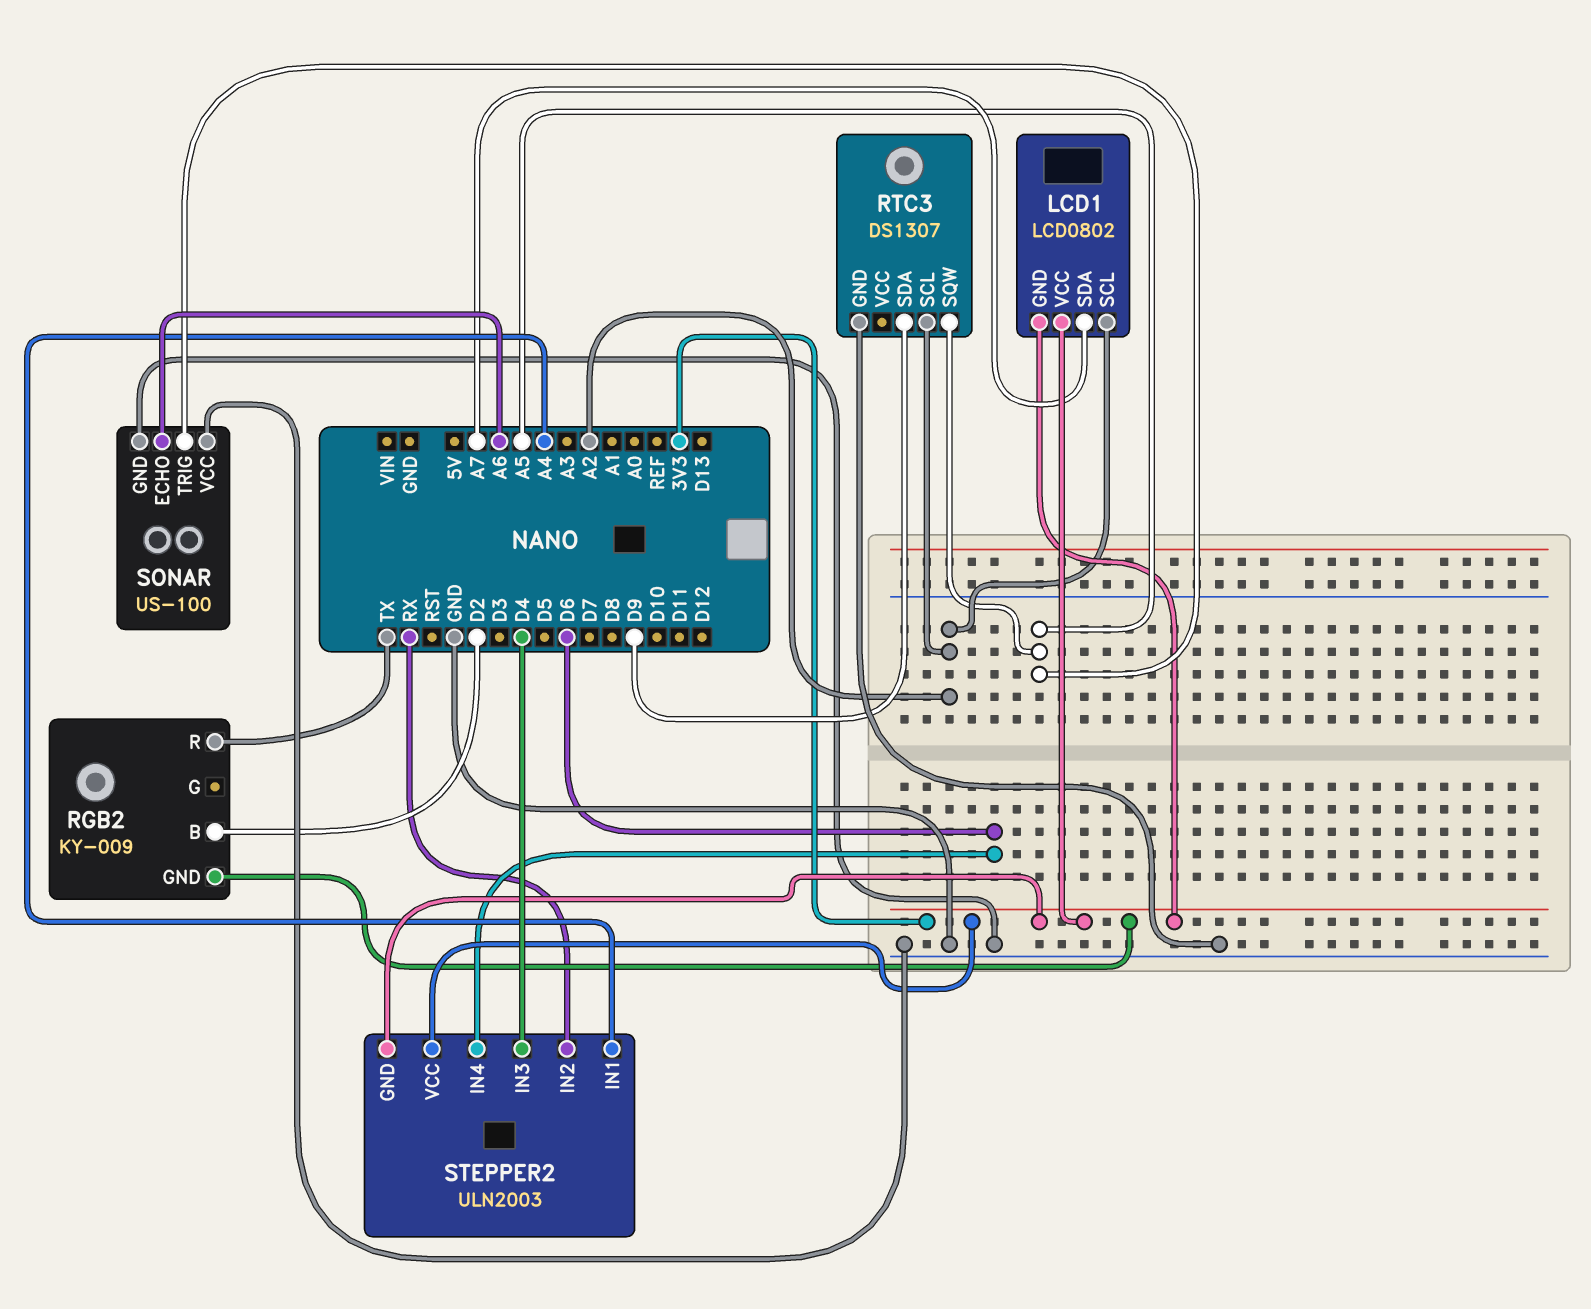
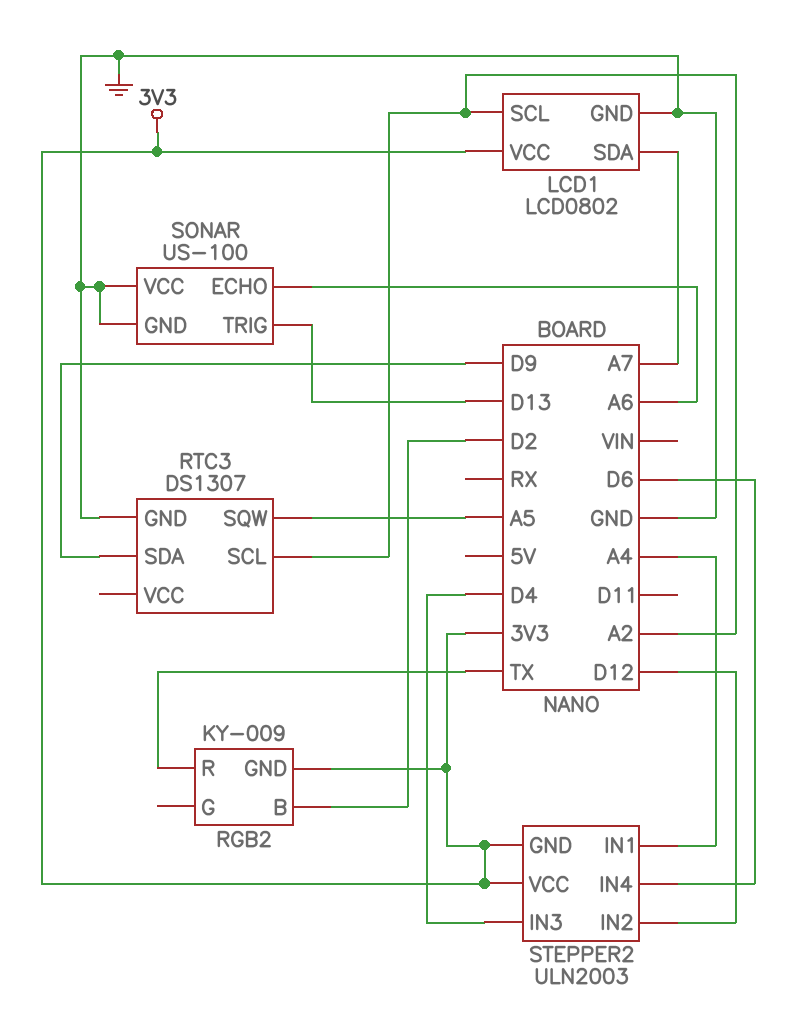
LCD1 pin GND: 3V3 -> GND
SONAR pin TRIG: A5 -> D13
STEPPER2 pin IN2: RX -> D12

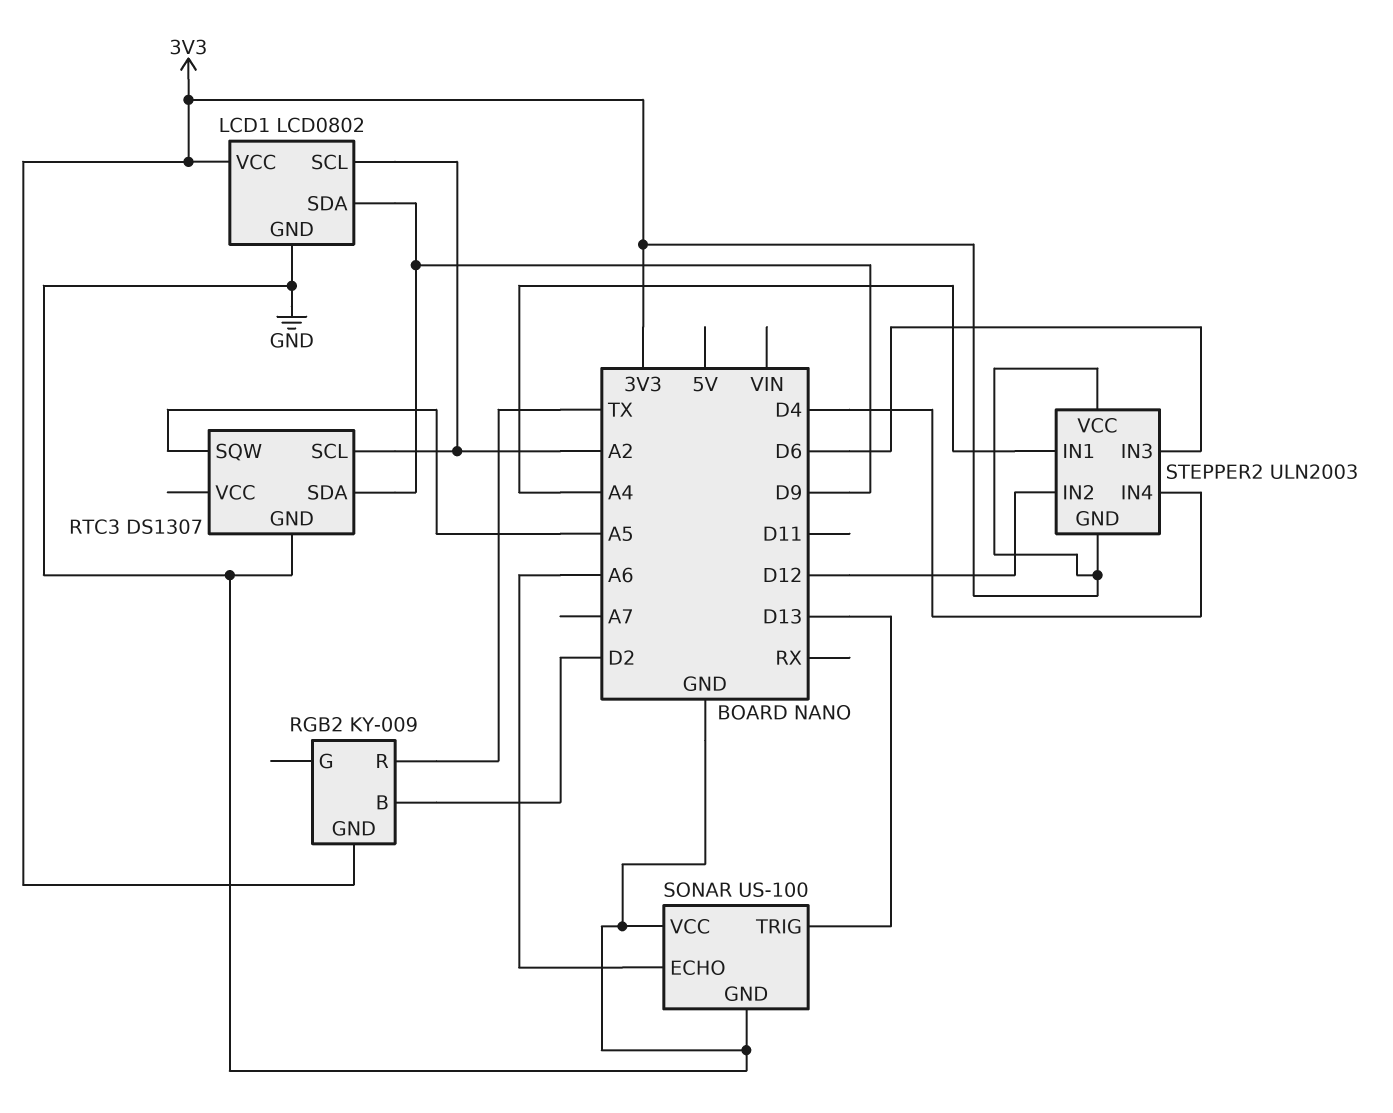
LCD1 pin SDA: A7 -> D9
STEPPER2 pin IN3: D4 -> D6
STEPPER2 pin IN4: D6 -> D4

